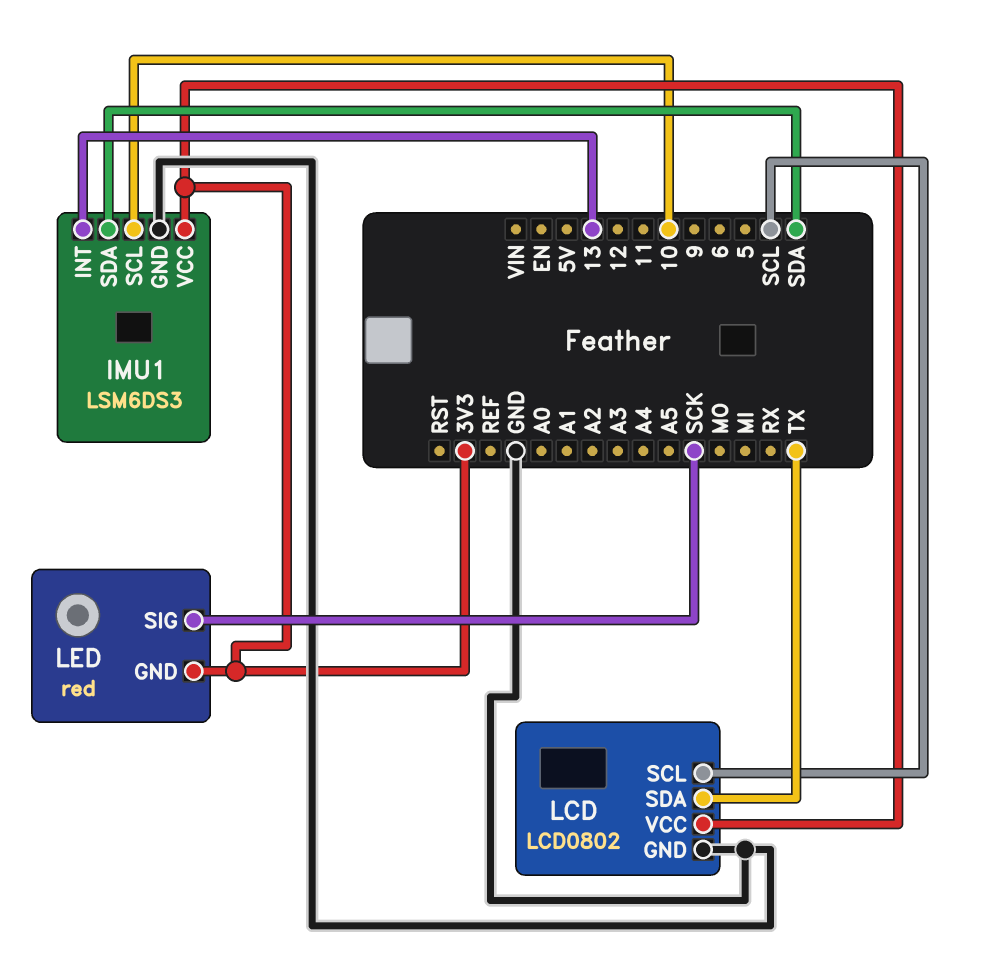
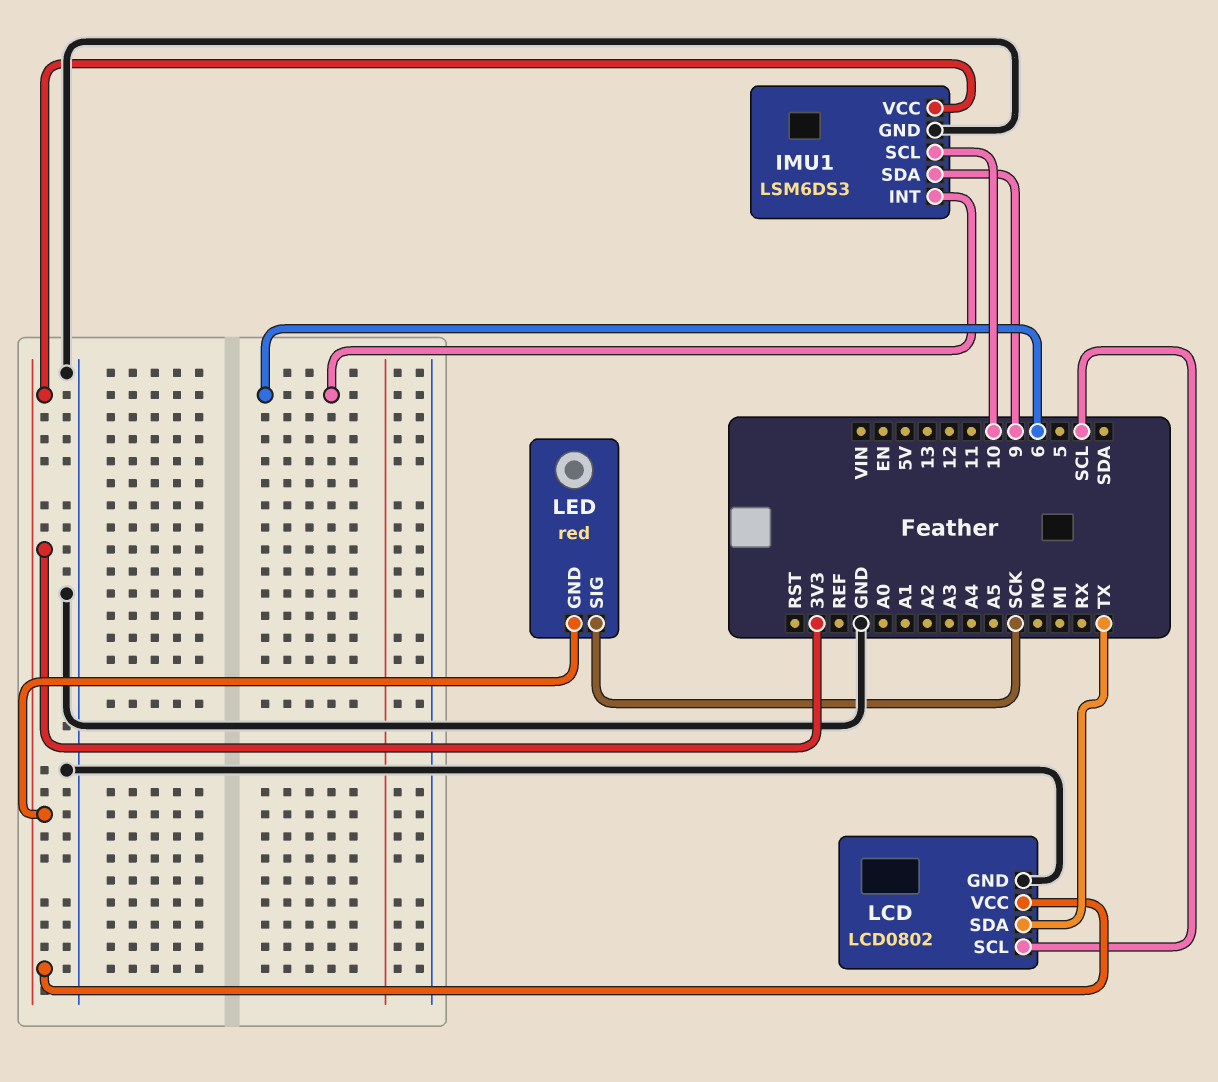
IMU1 pin INT: 13 -> 6
IMU1 pin SDA: SDA -> 9

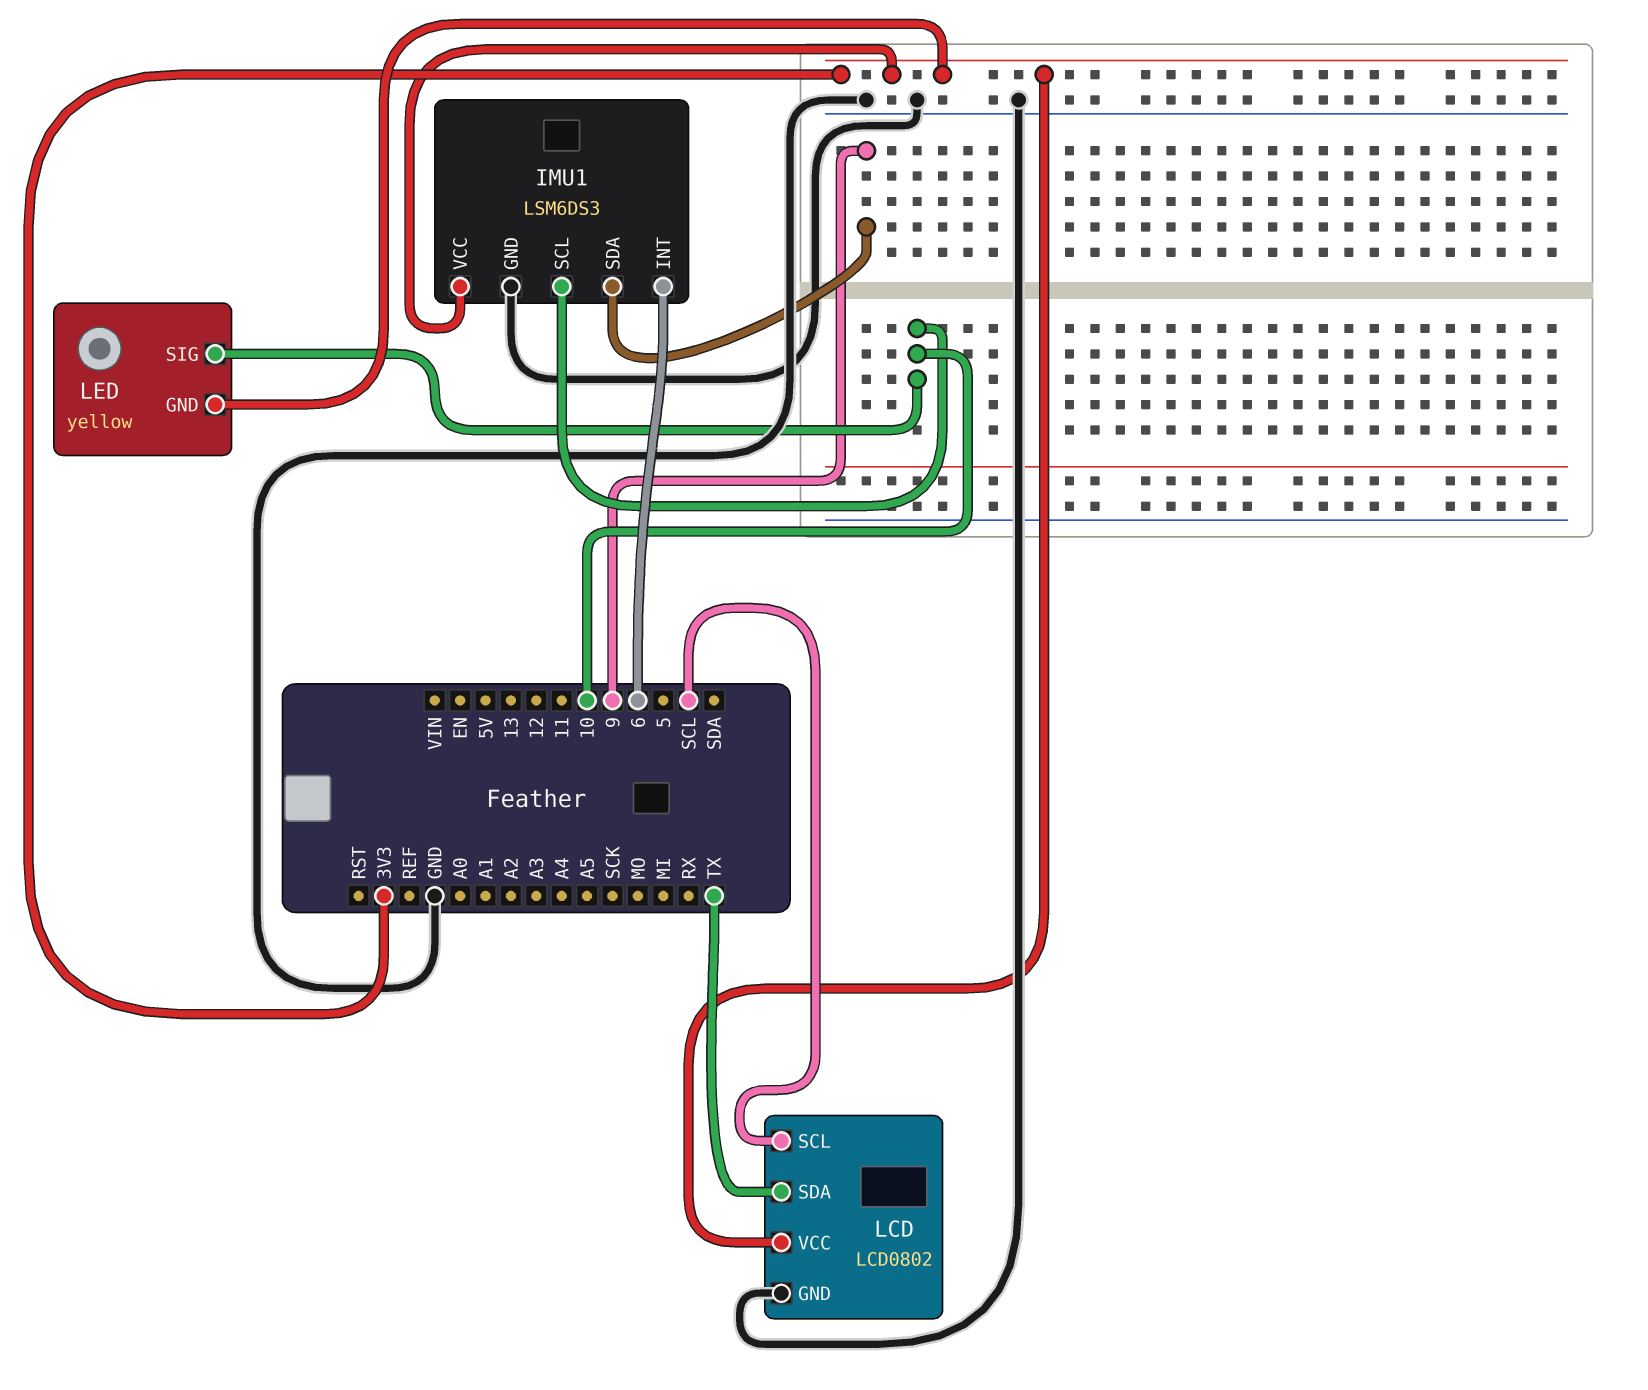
LED: red -> yellow
LED pin SIG: SCK -> 10

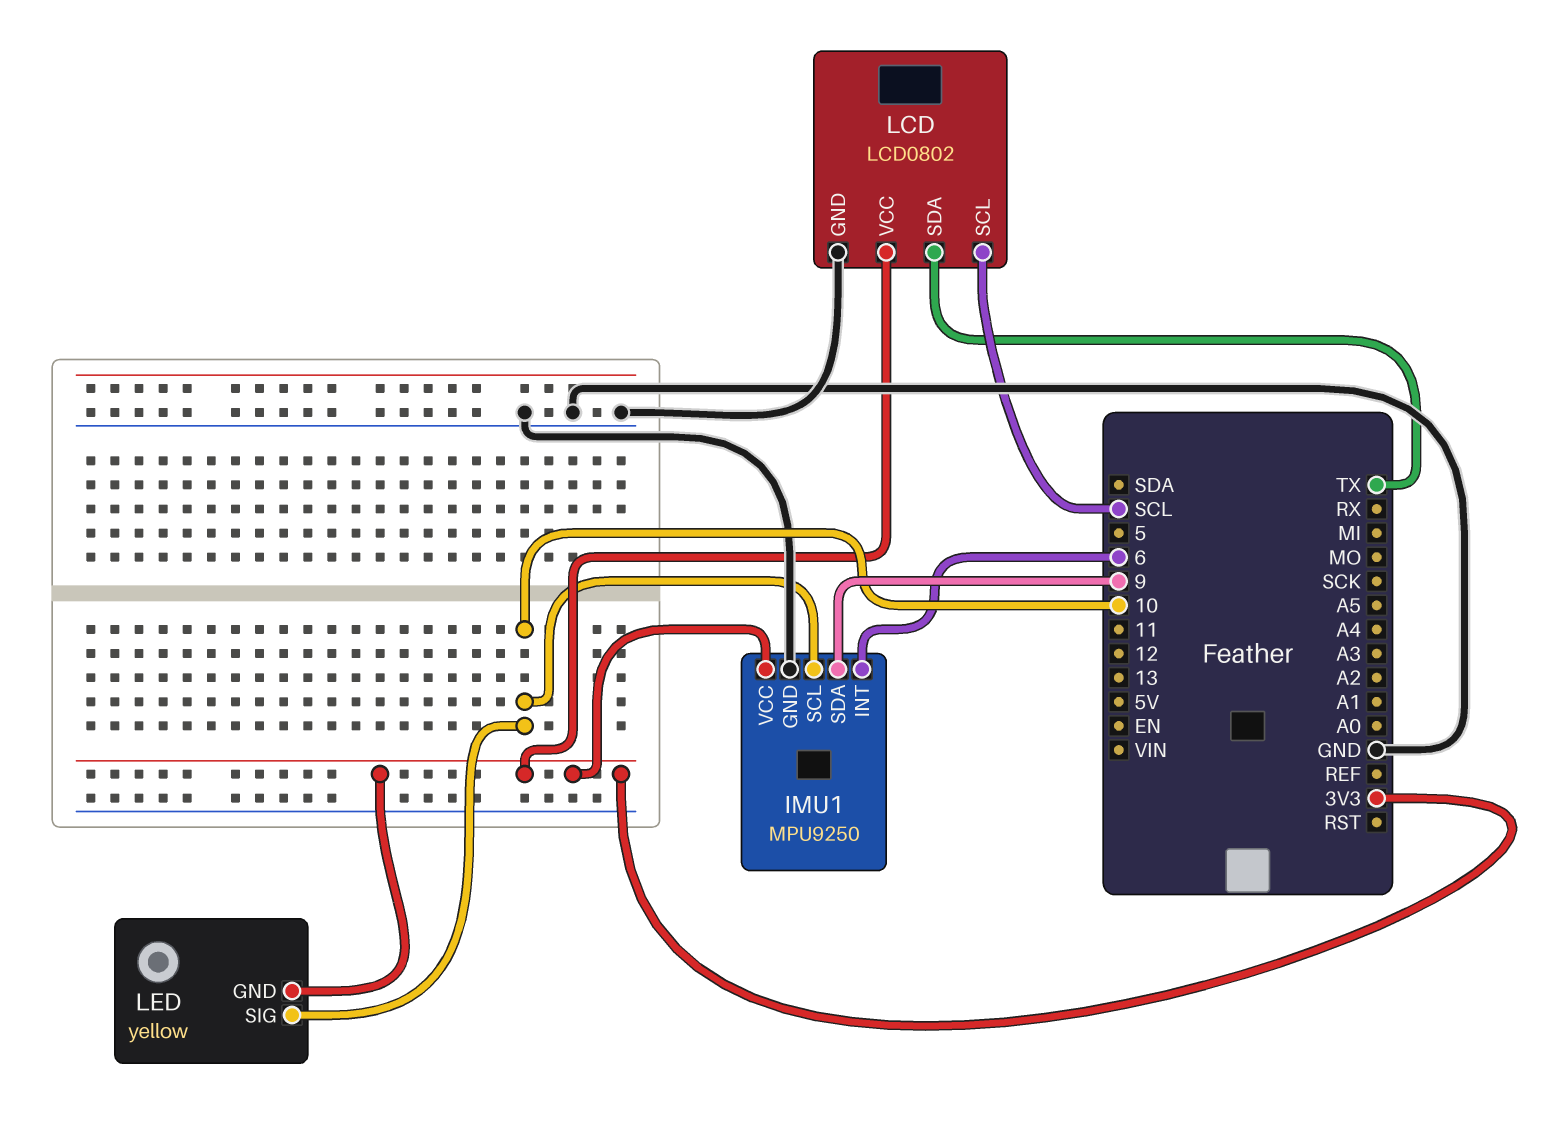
IMU1: LSM6DS3 -> MPU9250

